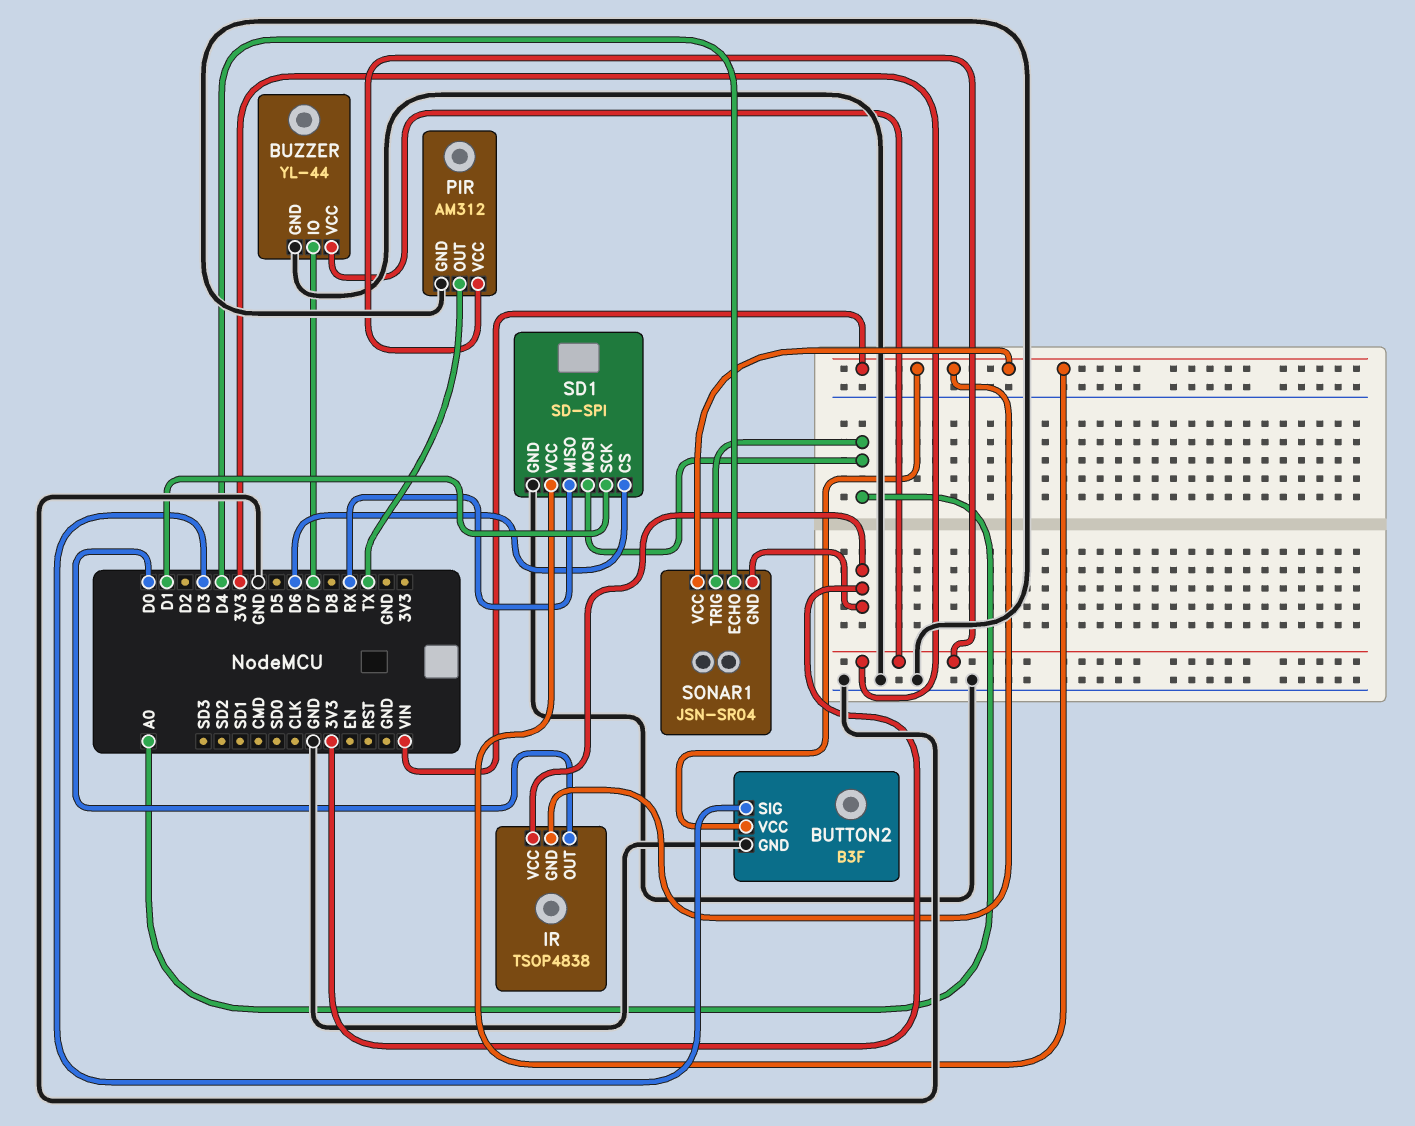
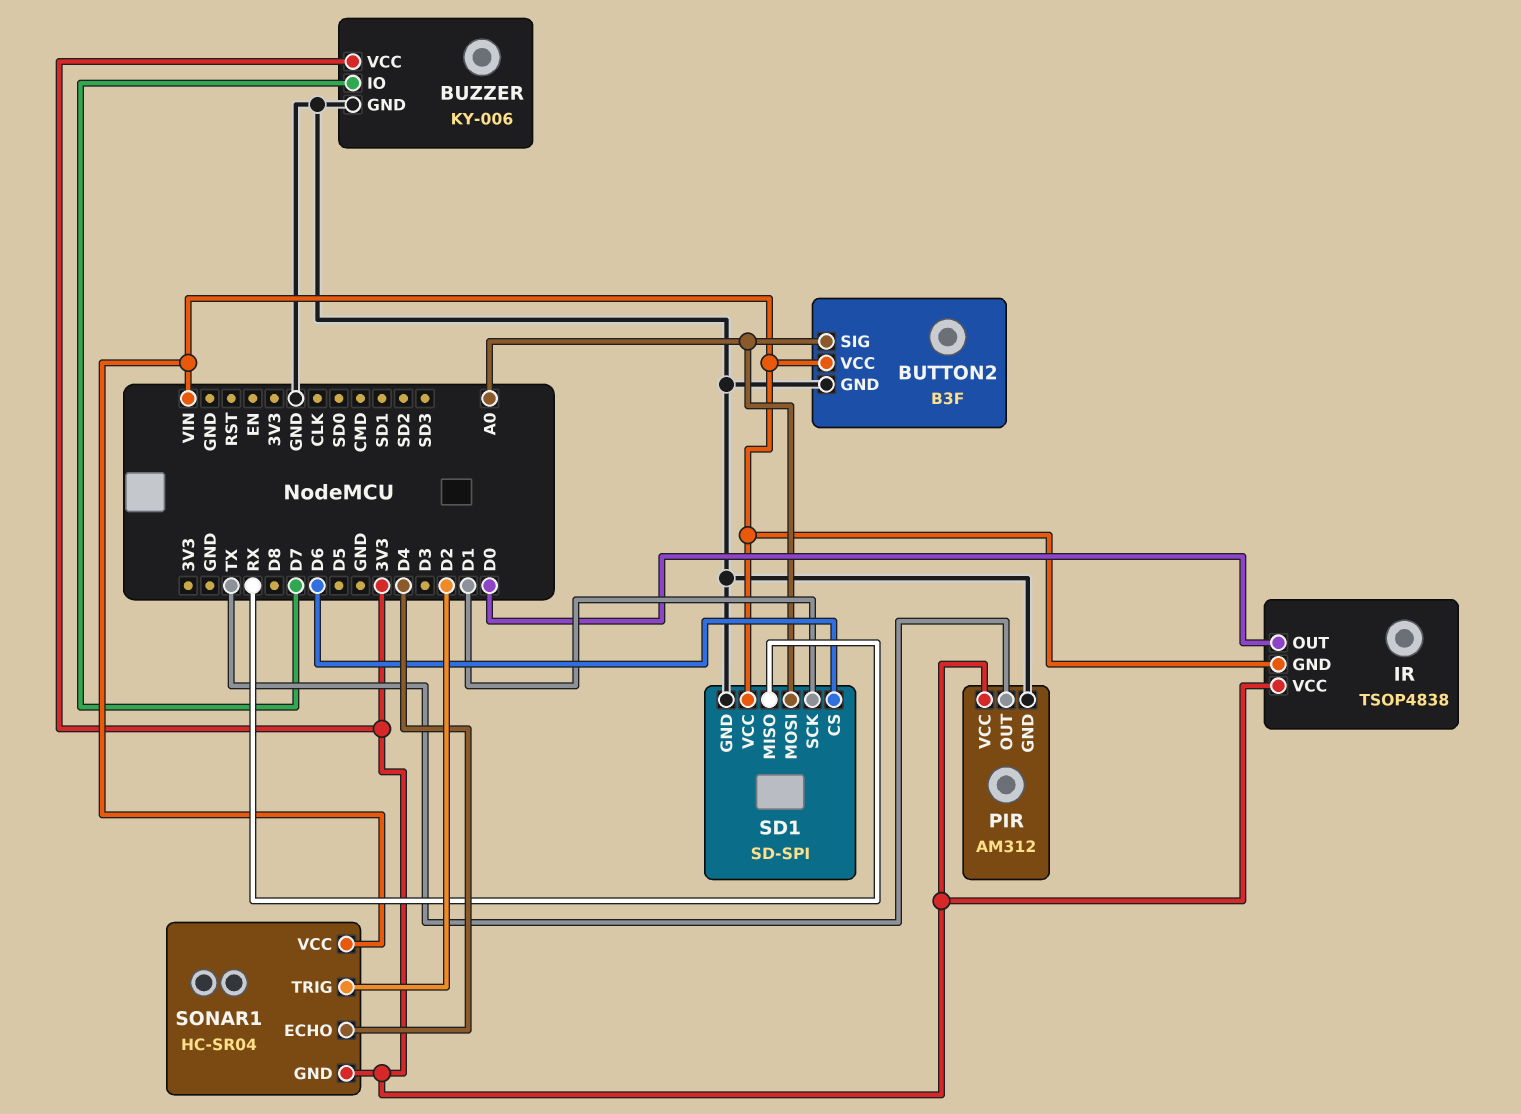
BUTTON2 pin SIG: D3 -> A0
BUZZER: YL-44 -> KY-006
SONAR1: JSN-SR04 -> HC-SR04
SONAR1 pin TRIG: A0 -> D2

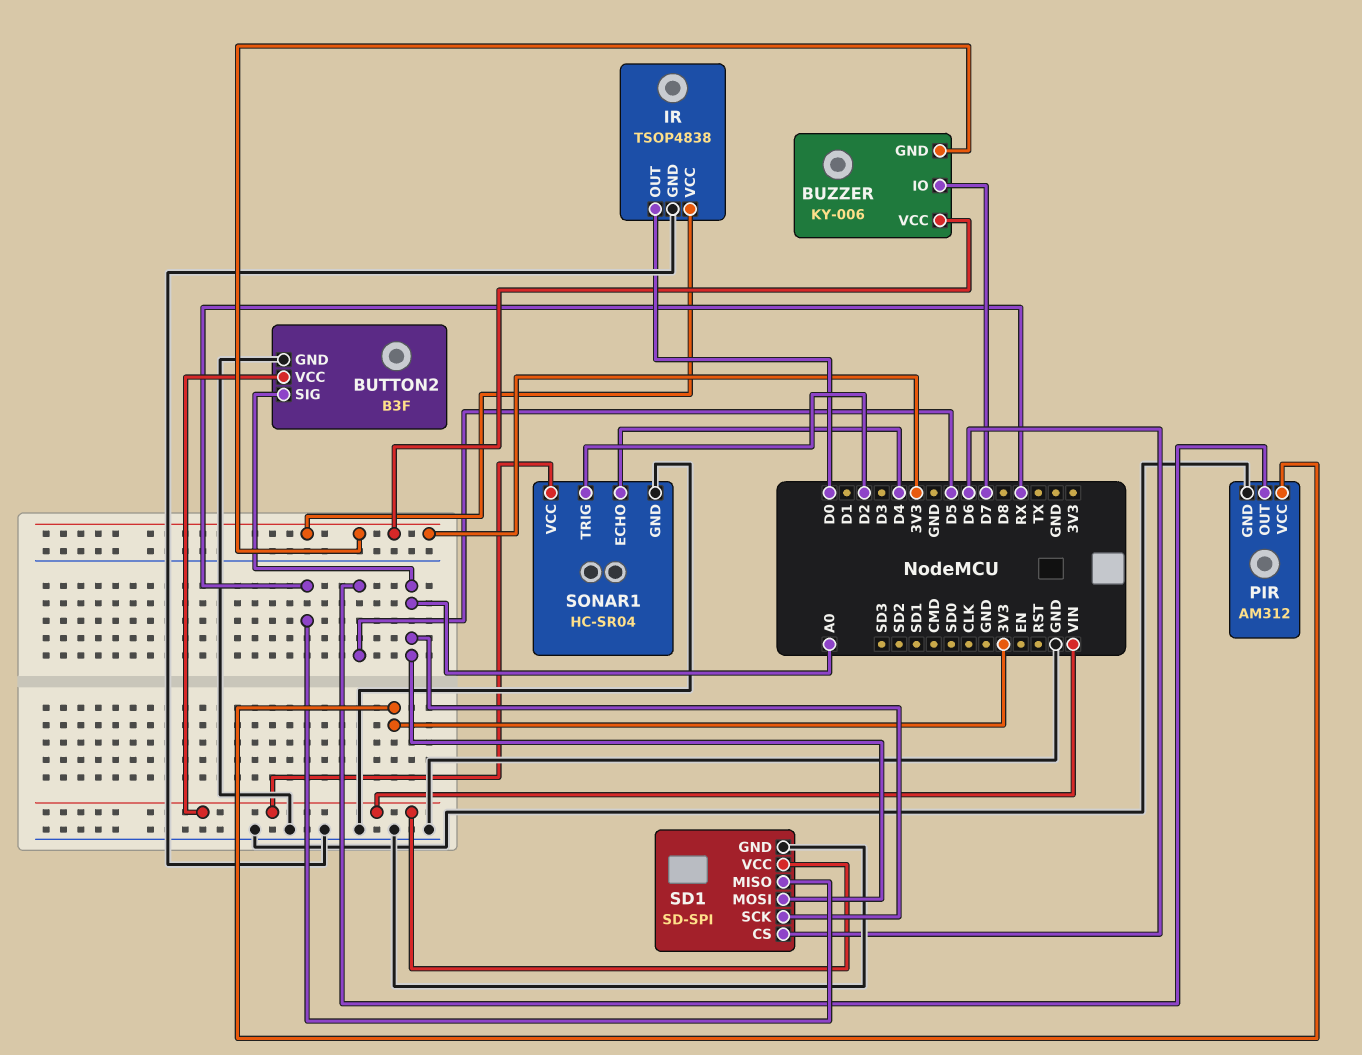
BUZZER pin GND: GND -> 3V3
IR pin GND: VIN -> GND
PIR pin OUT: TX -> D5
SD1 pin SCK: D1 -> A0
SONAR1 pin GND: 3V3 -> GND

